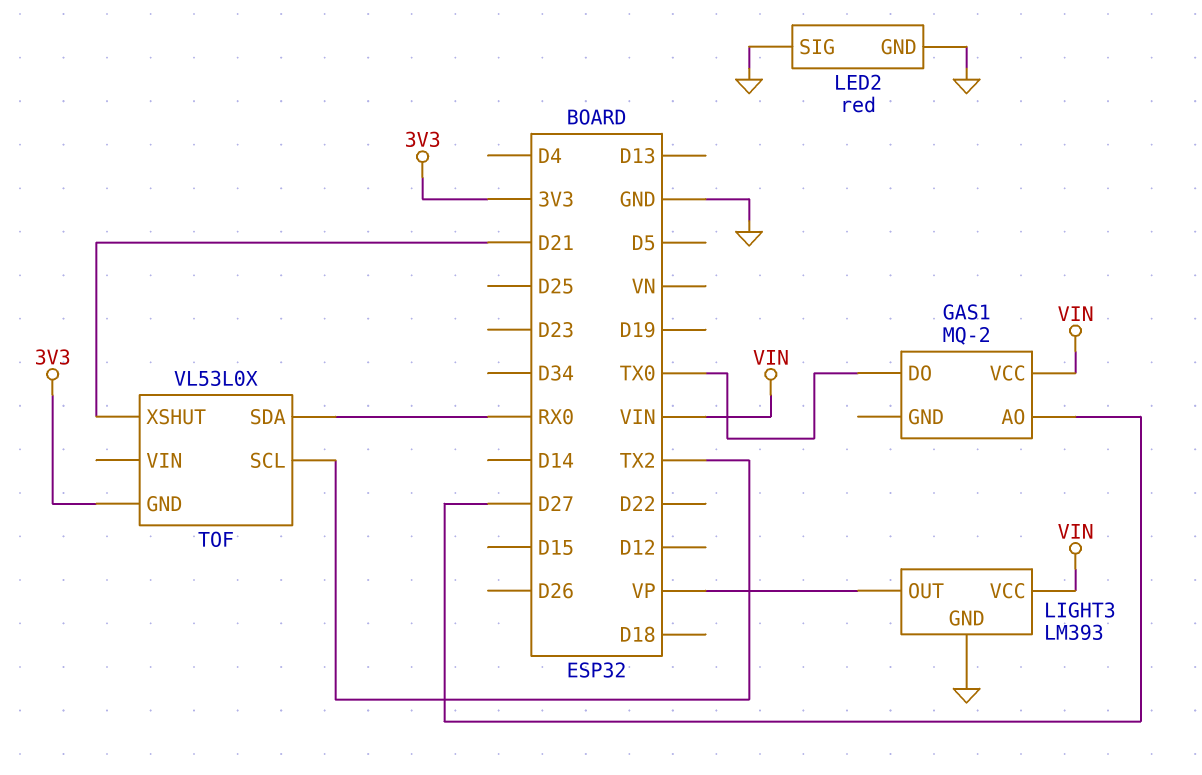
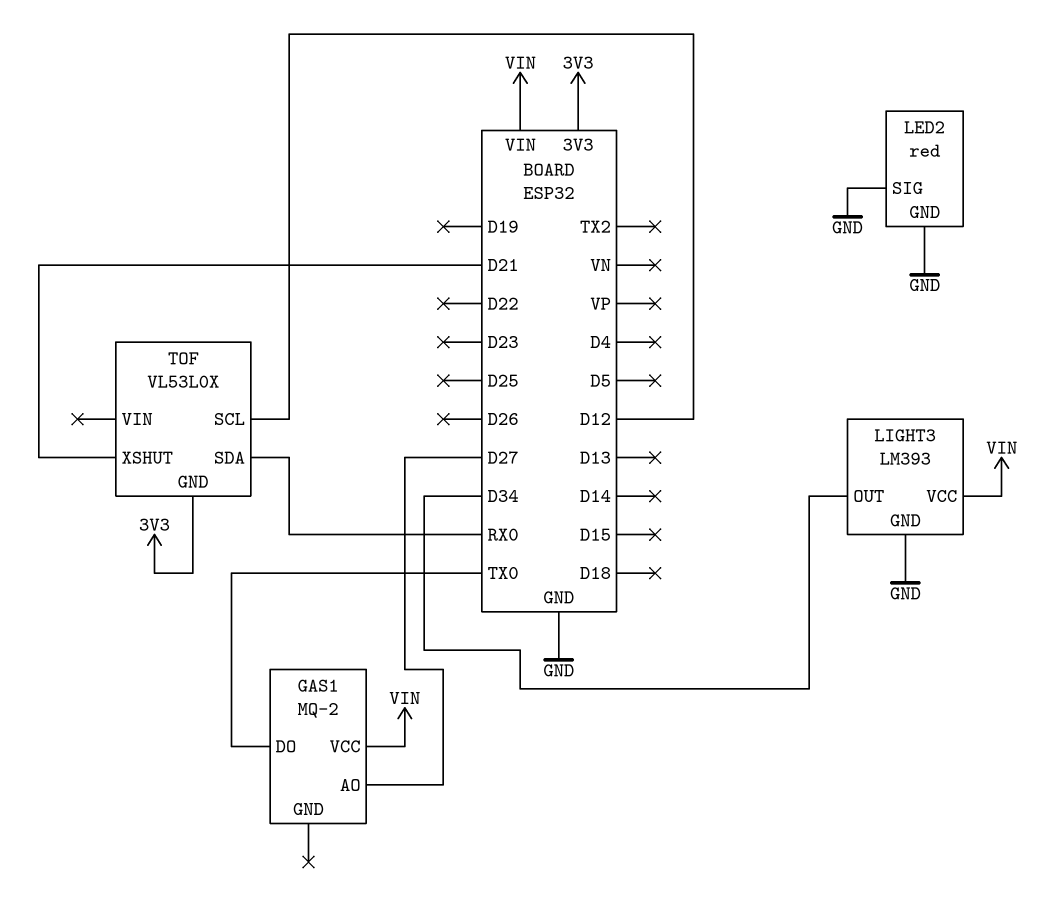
LIGHT3 pin OUT: VP -> D34
TOF pin SCL: TX2 -> D12

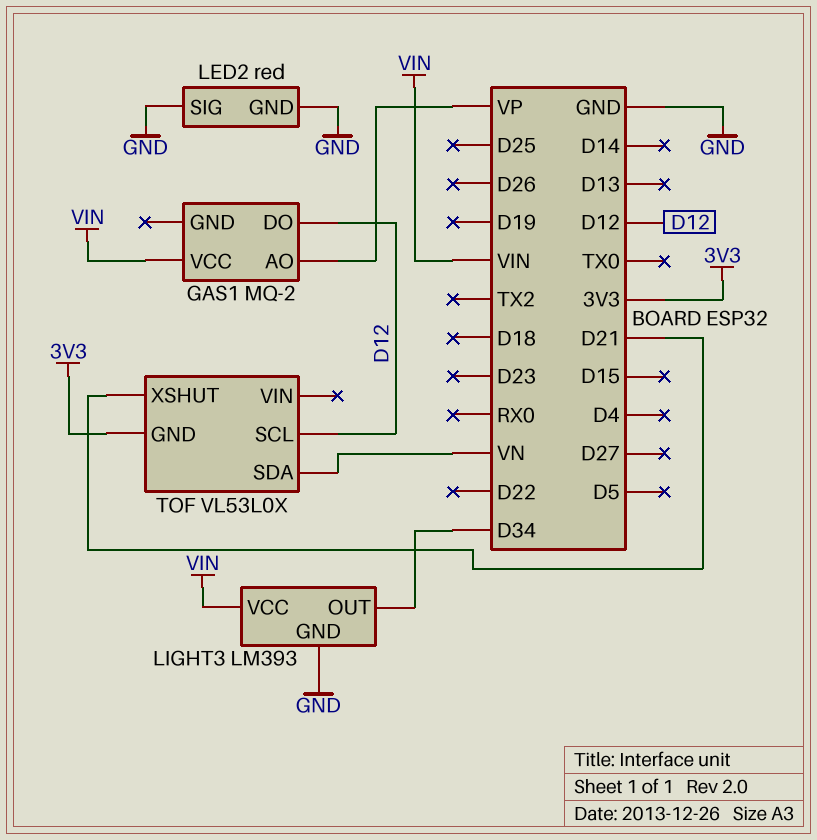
GAS1 pin AO: D27 -> VP
GAS1 pin DO: TX0 -> D12
TOF pin SDA: RX0 -> VN

